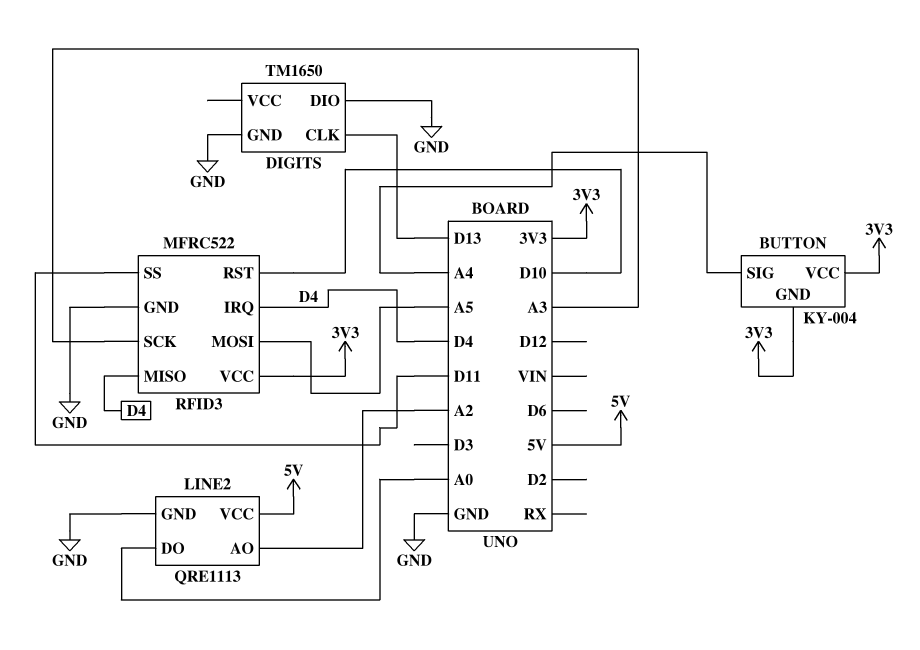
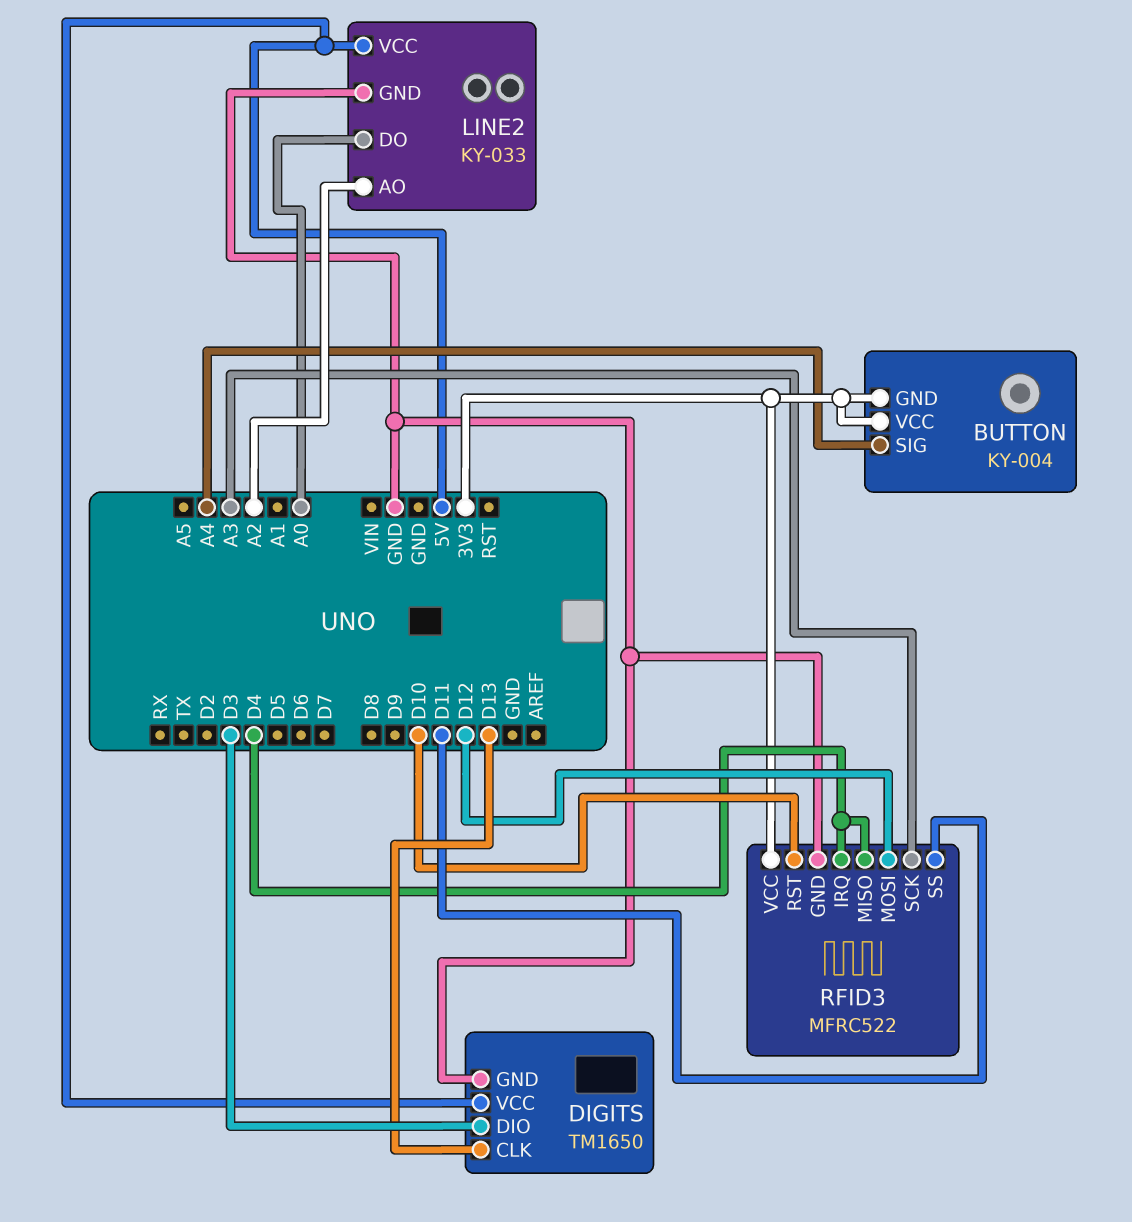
DIGITS pin DIO: GND -> D3
DIGITS pin VCC: none -> 5V
LINE2: QRE1113 -> KY-033
RFID3 pin MOSI: A5 -> D12

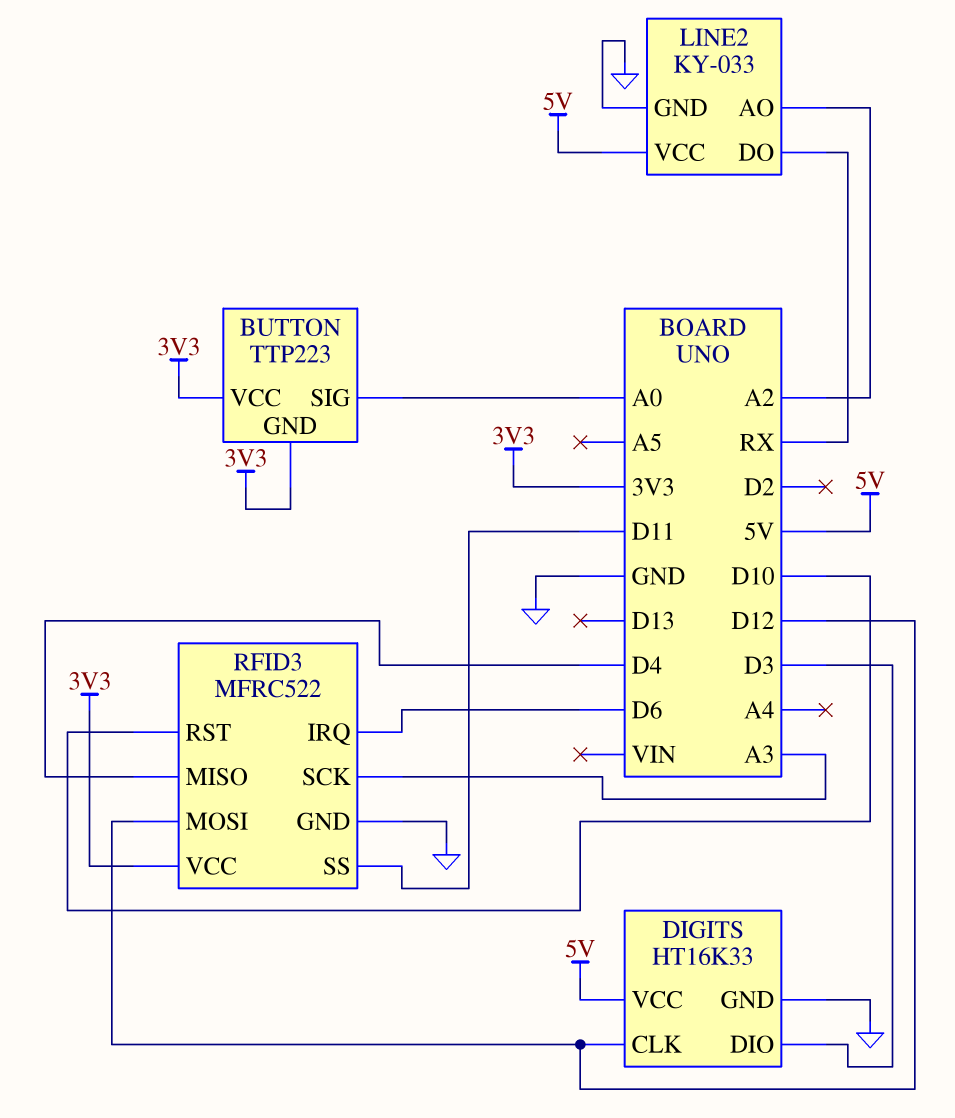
BUTTON: KY-004 -> TTP223
BUTTON pin SIG: A4 -> A0
DIGITS: TM1650 -> HT16K33
DIGITS pin CLK: D13 -> D12
LINE2 pin DO: A0 -> RX
RFID3 pin IRQ: D4 -> D6

